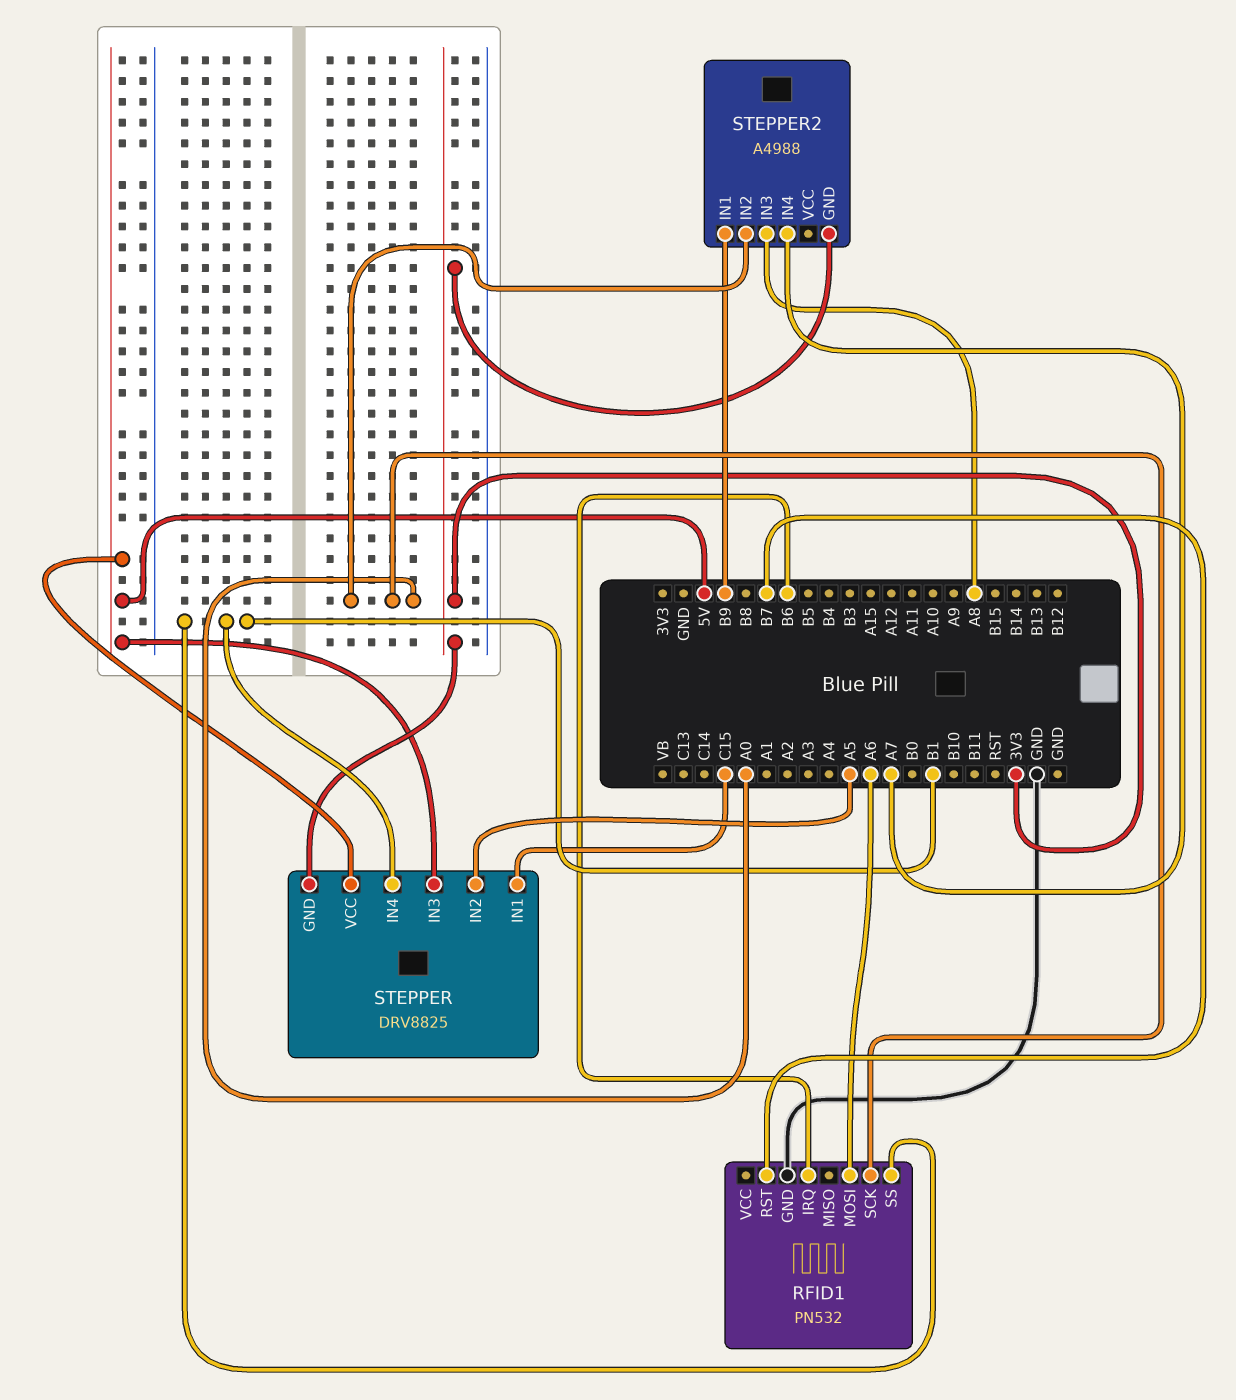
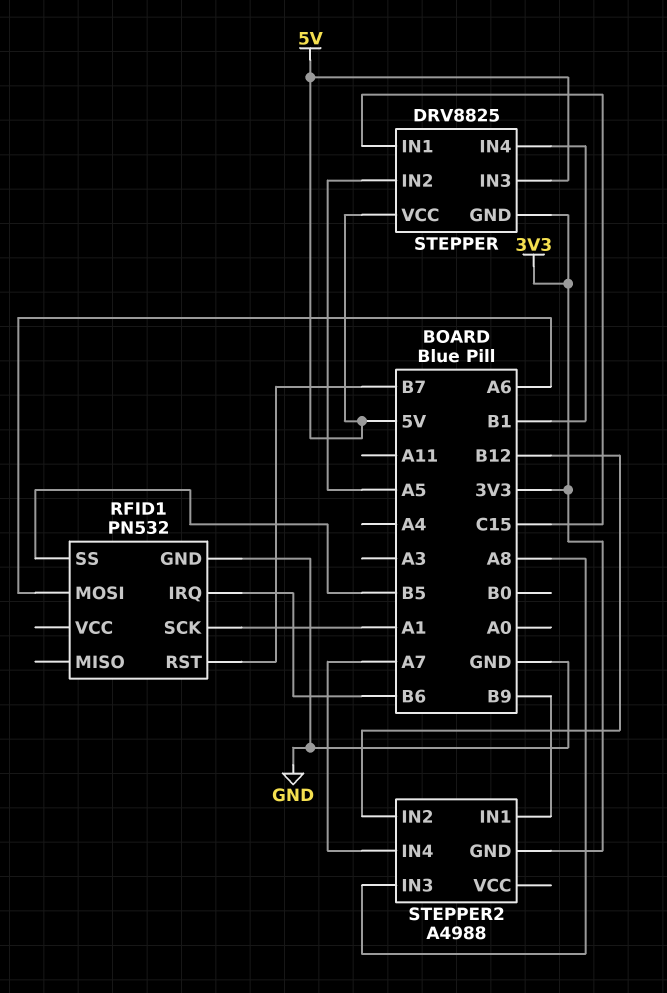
RFID1 pin SCK: A0 -> A1
RFID1 pin SS: B1 -> B5
STEPPER2 pin IN2: A0 -> B12

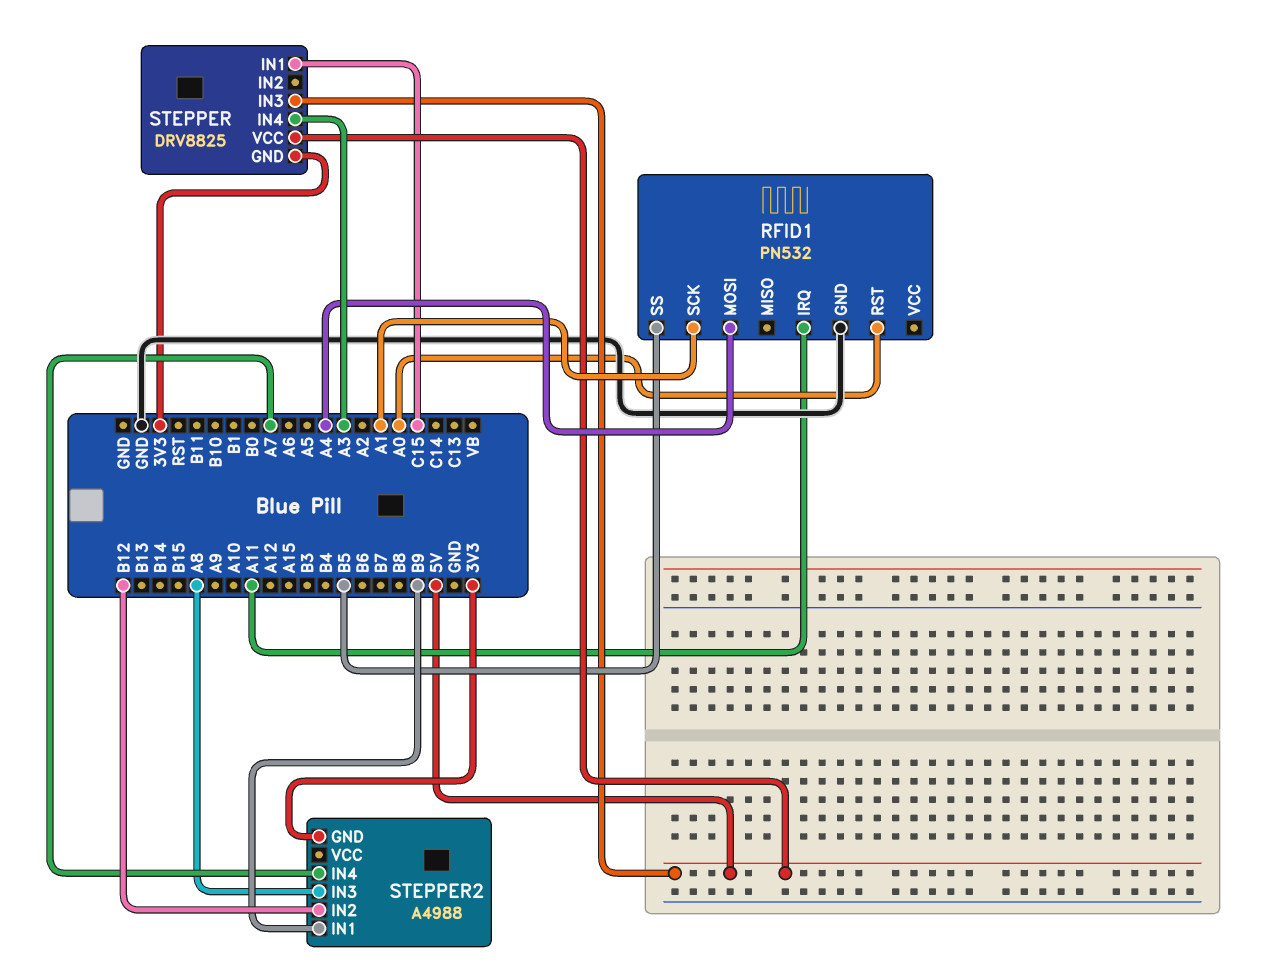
RFID1 pin IRQ: B6 -> A11
RFID1 pin MOSI: A6 -> A4
RFID1 pin RST: B7 -> A0
STEPPER pin IN2: A5 -> none
STEPPER pin IN4: B1 -> A3

